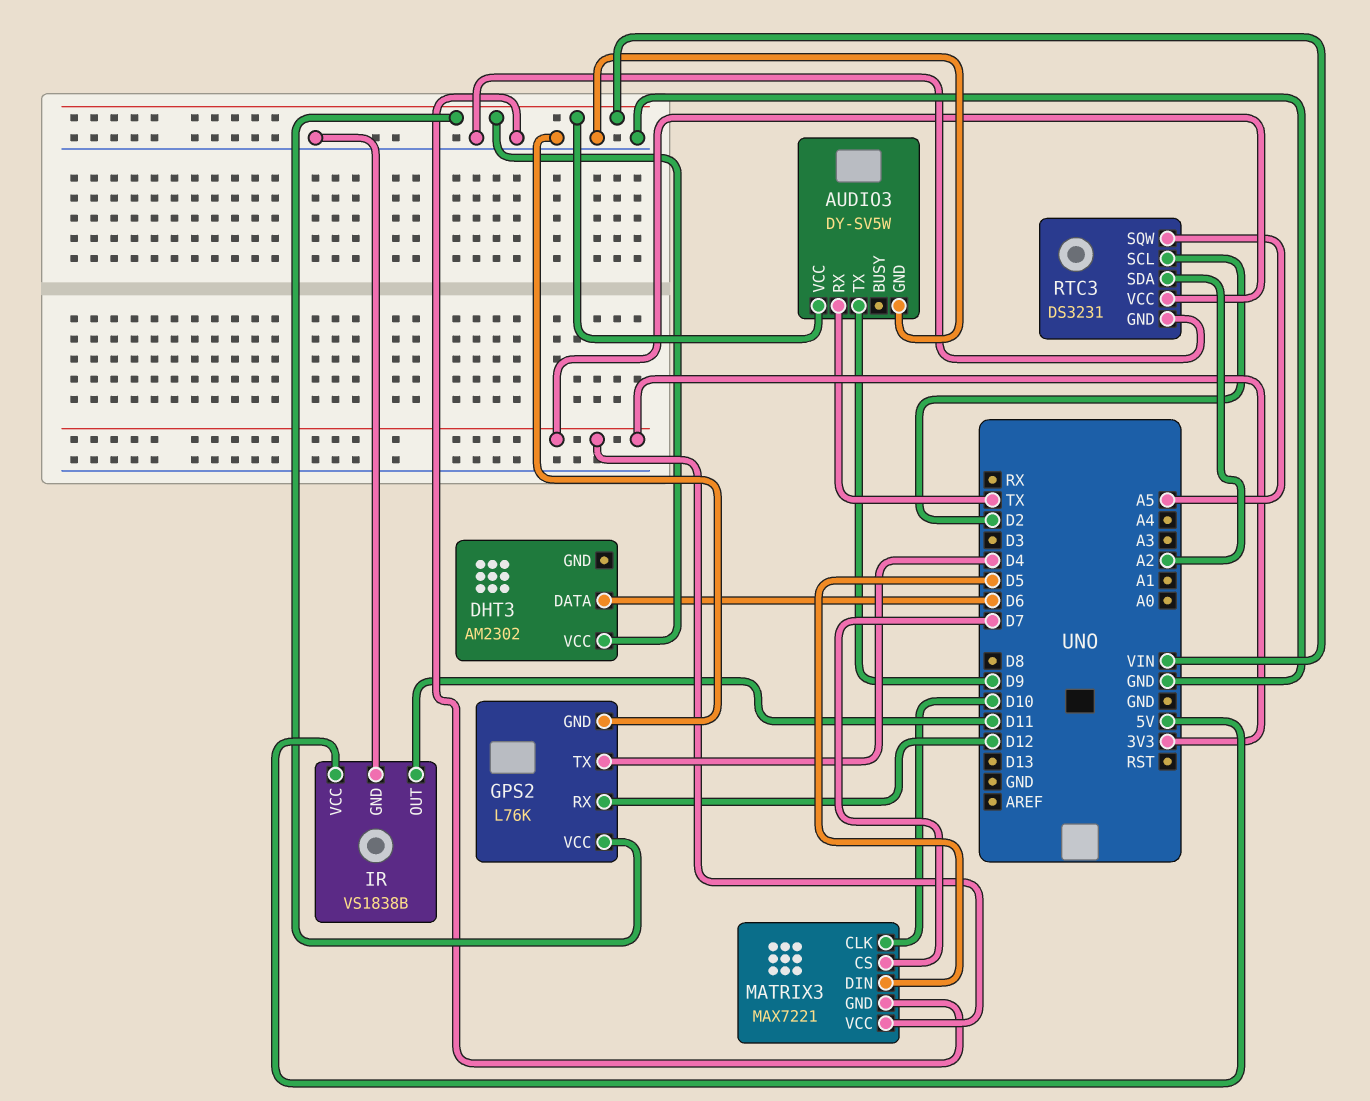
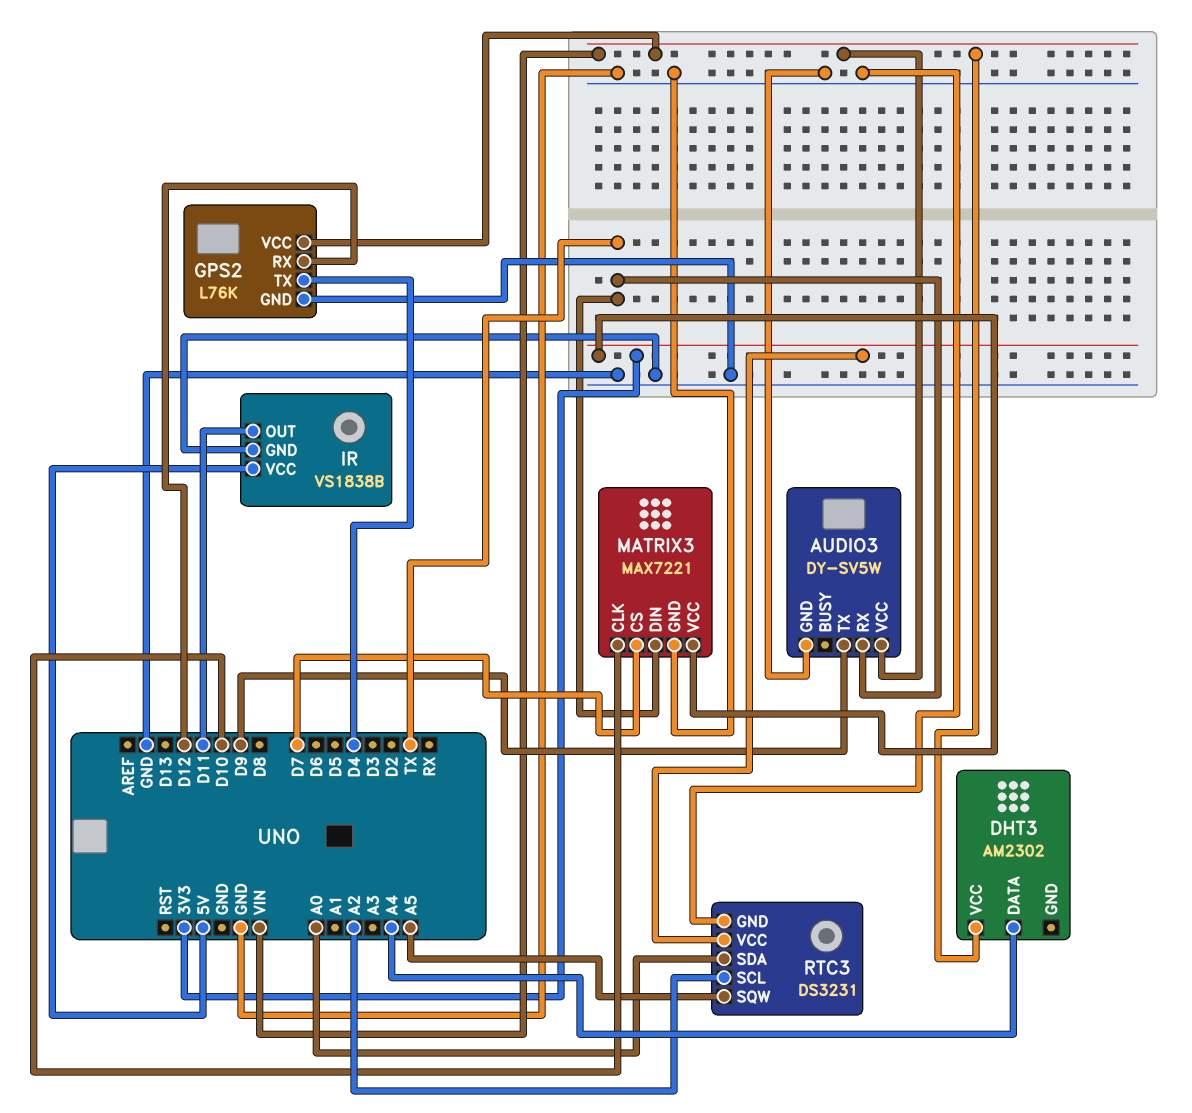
DHT3 pin DATA: D6 -> A4
MATRIX3 pin DIN: D5 -> TX
RTC3 pin SCL: D2 -> A2
RTC3 pin SDA: A2 -> A0

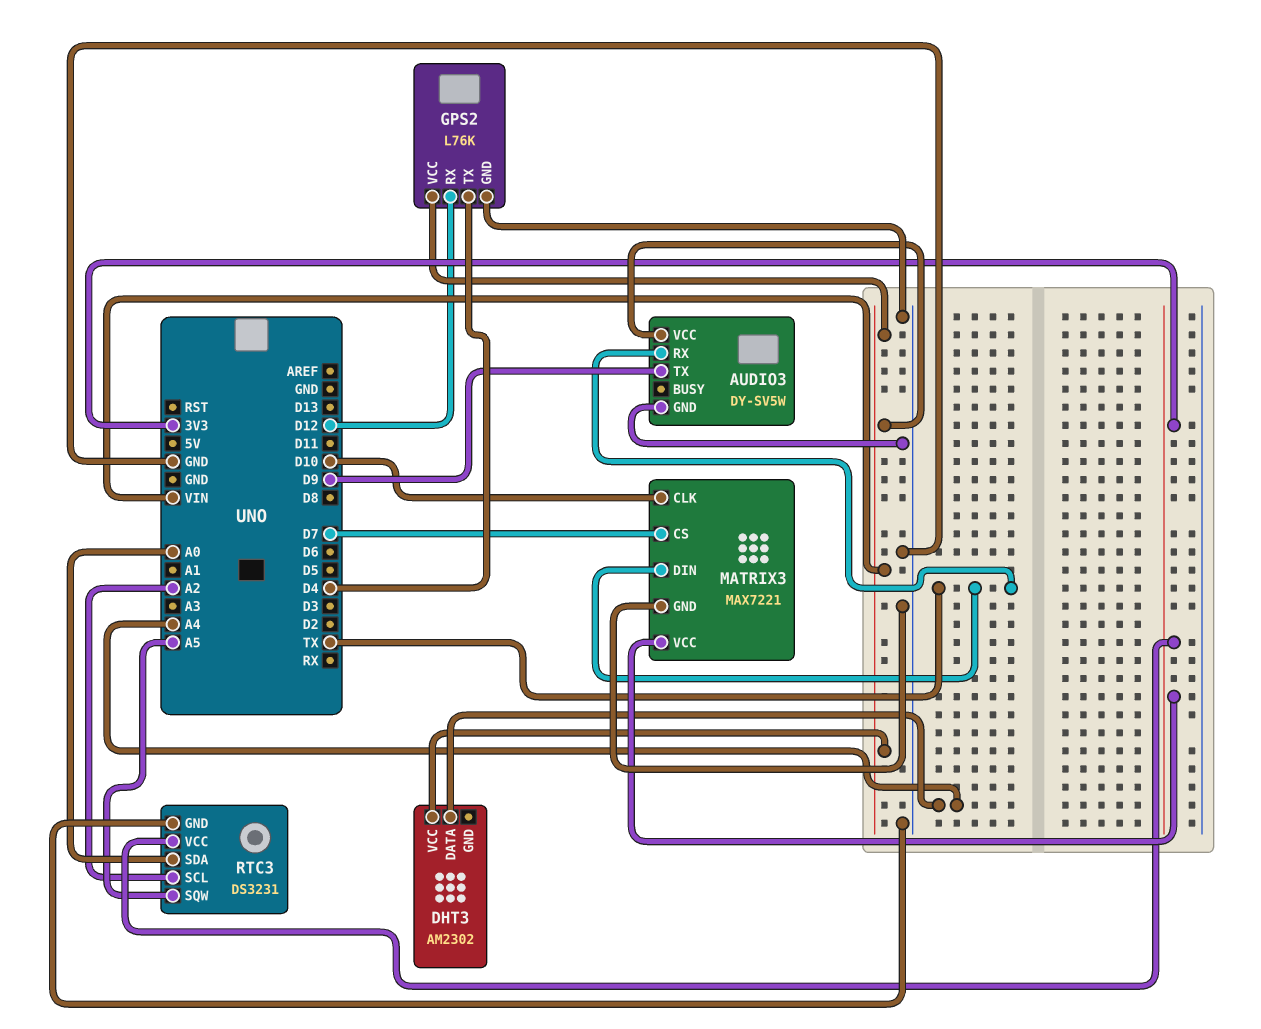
IR: VS1838B -> none
IR pin GND: GND -> none
IR pin OUT: D11 -> none
IR pin VCC: 5V -> none

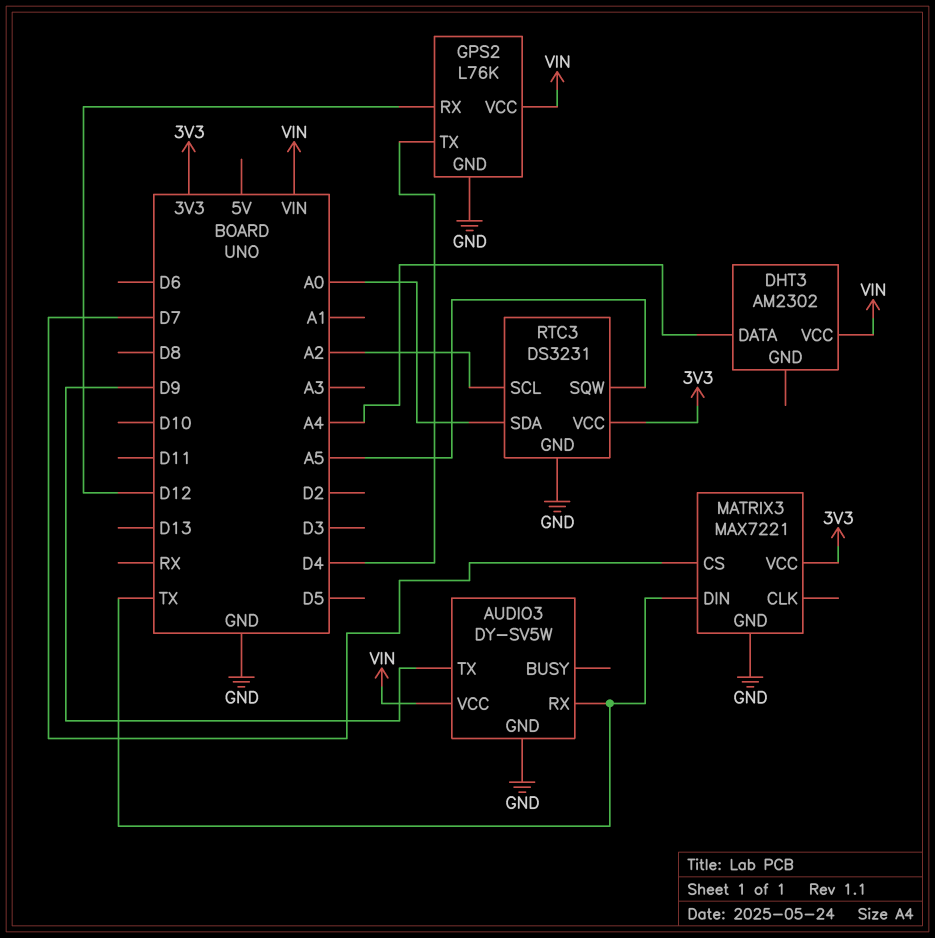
MATRIX3 pin CLK: D10 -> none

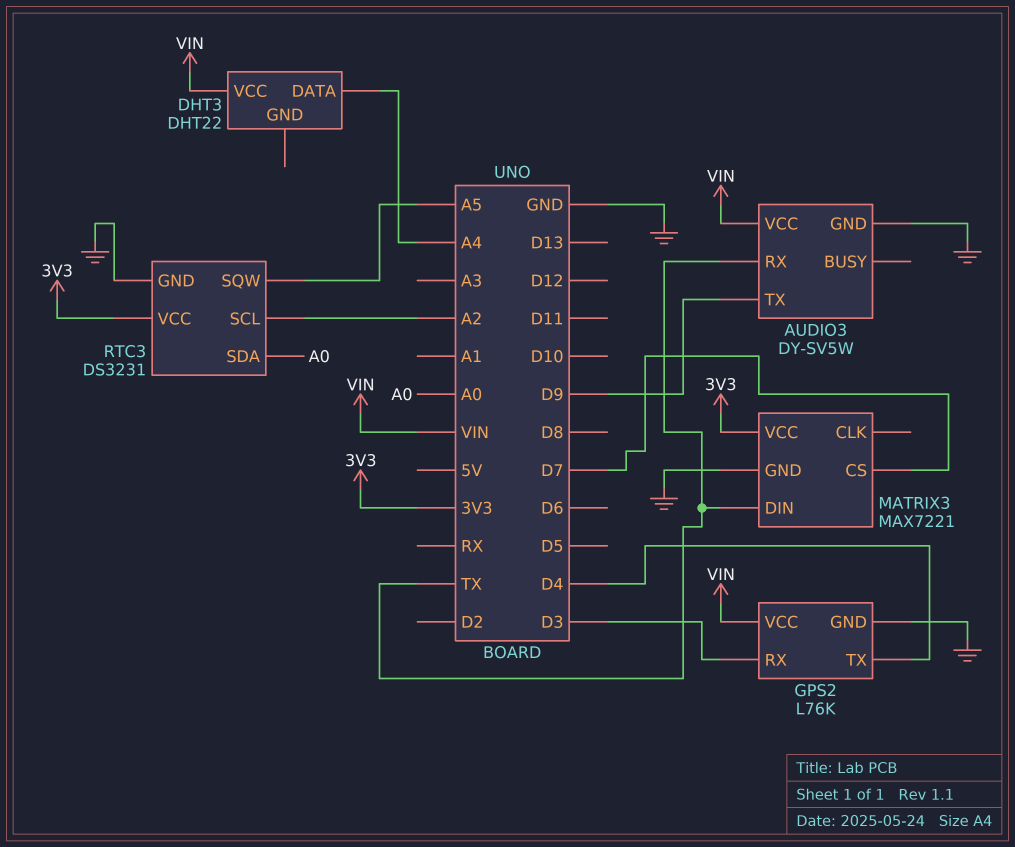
DHT3: AM2302 -> DHT22
GPS2 pin RX: D12 -> D3

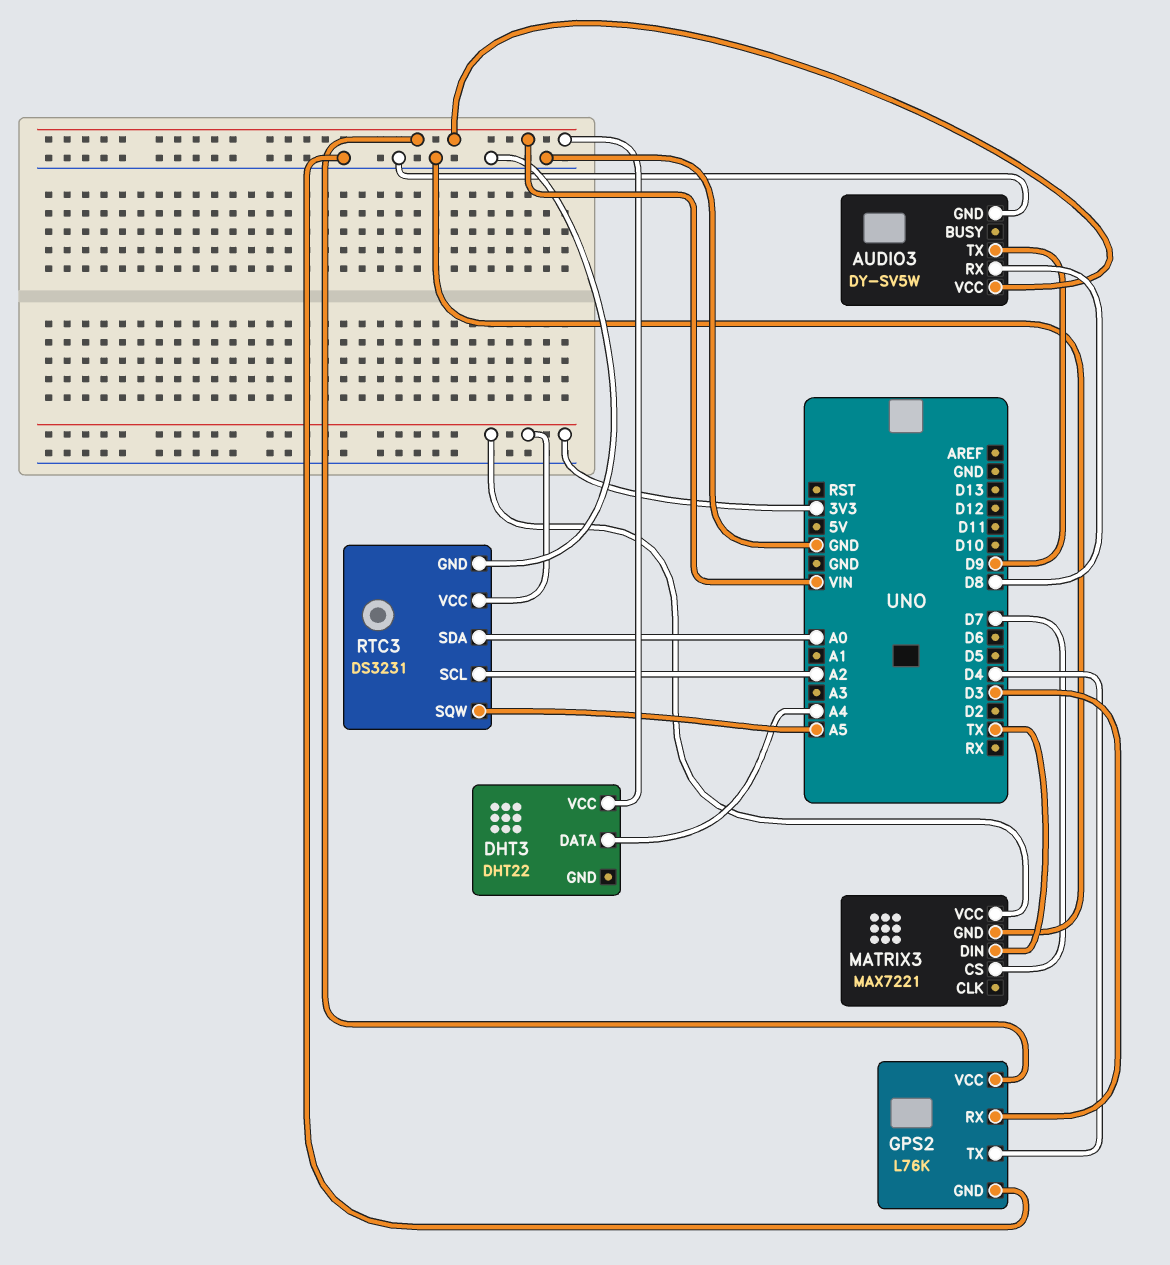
AUDIO3 pin RX: TX -> D8

